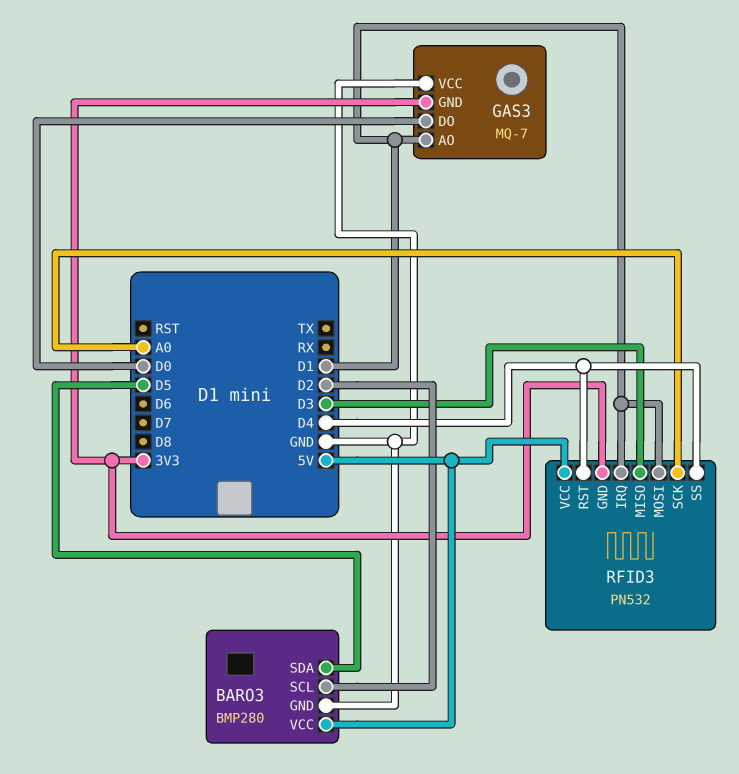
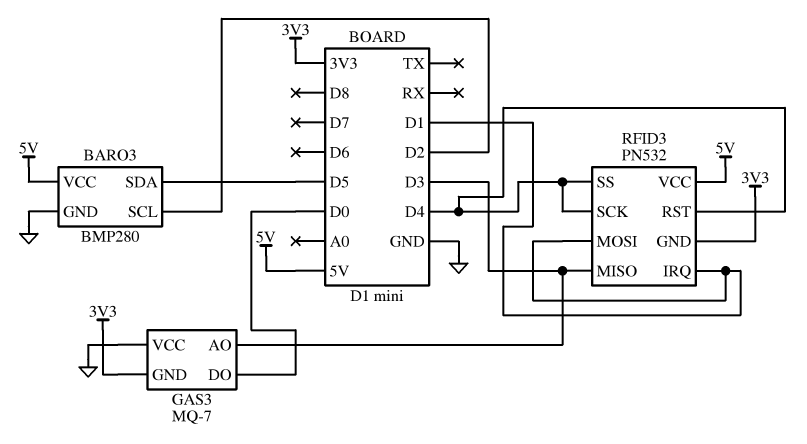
GAS3 pin AO: D1 -> D3
RFID3 pin SCK: A0 -> D4

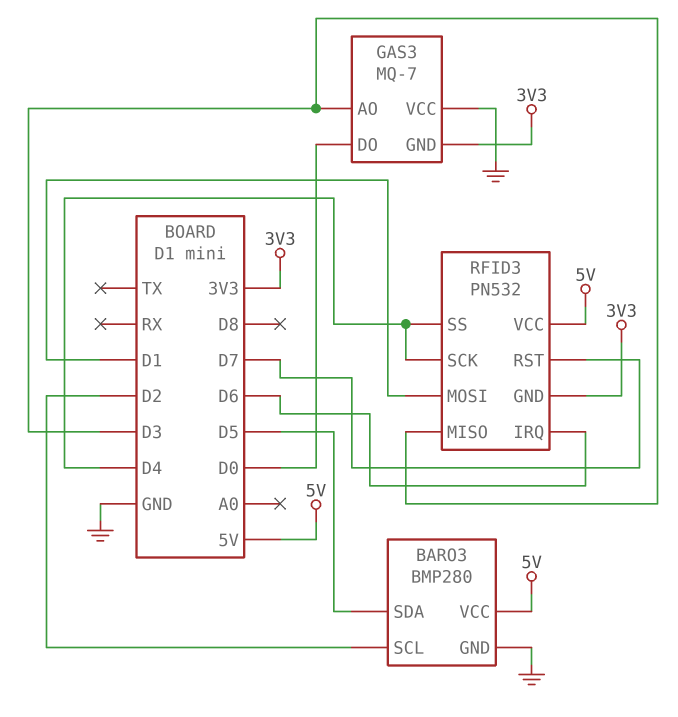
RFID3 pin IRQ: D1 -> D6
RFID3 pin RST: D4 -> D7

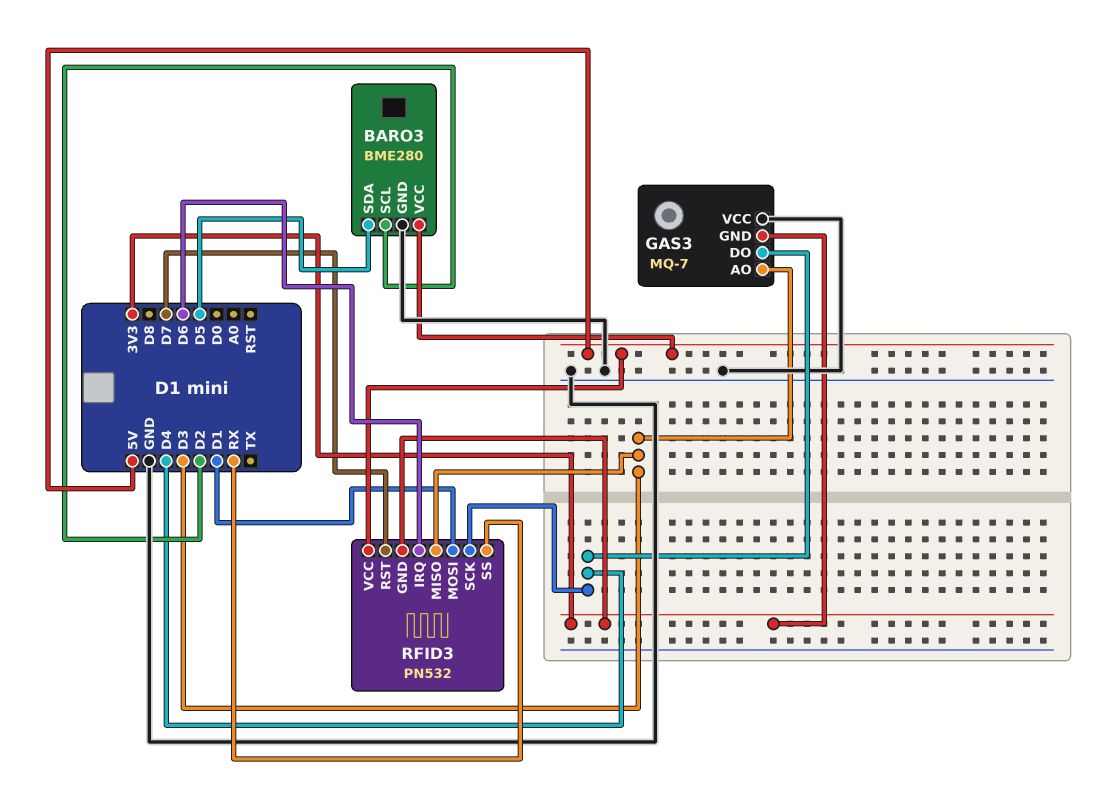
BARO3: BMP280 -> BME280
GAS3 pin DO: D0 -> D4
RFID3 pin SS: D4 -> RX

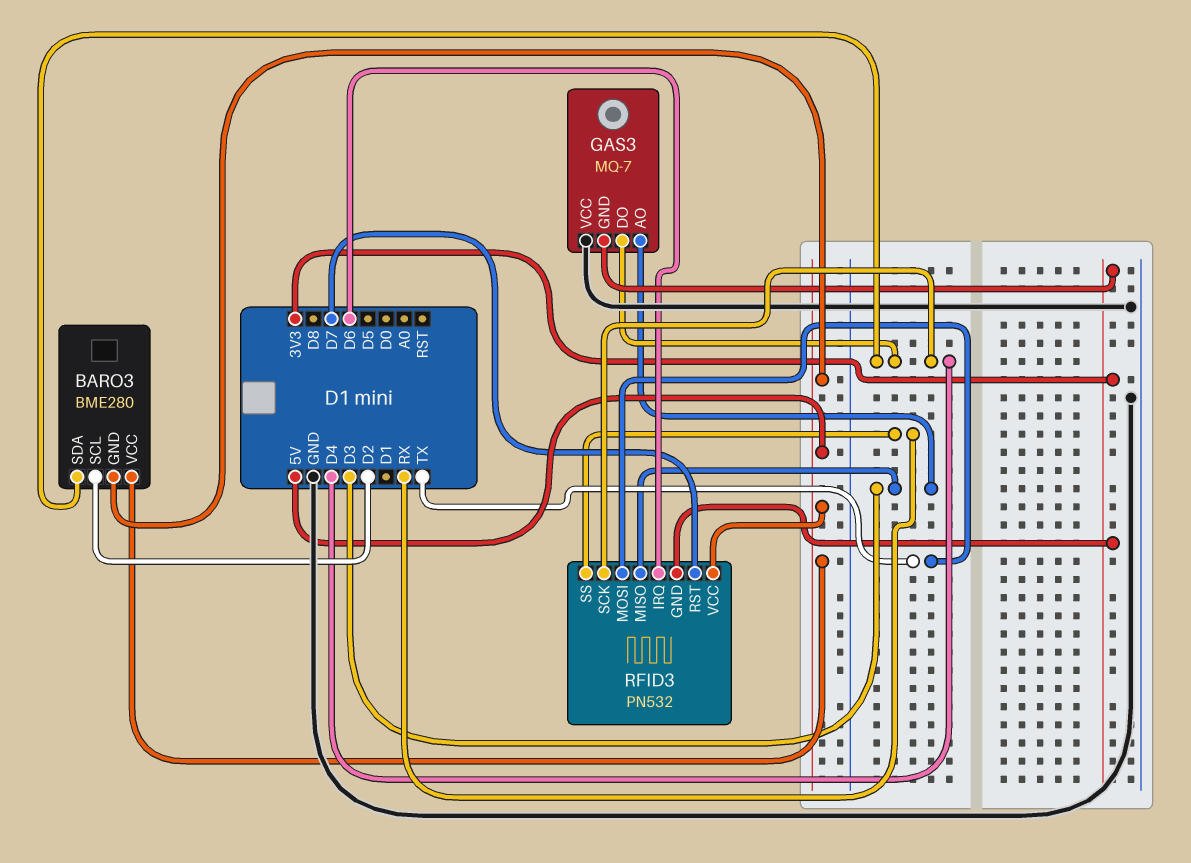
BARO3 pin GND: GND -> 5V
BARO3 pin SDA: D5 -> D4
RFID3 pin MOSI: D1 -> TX

